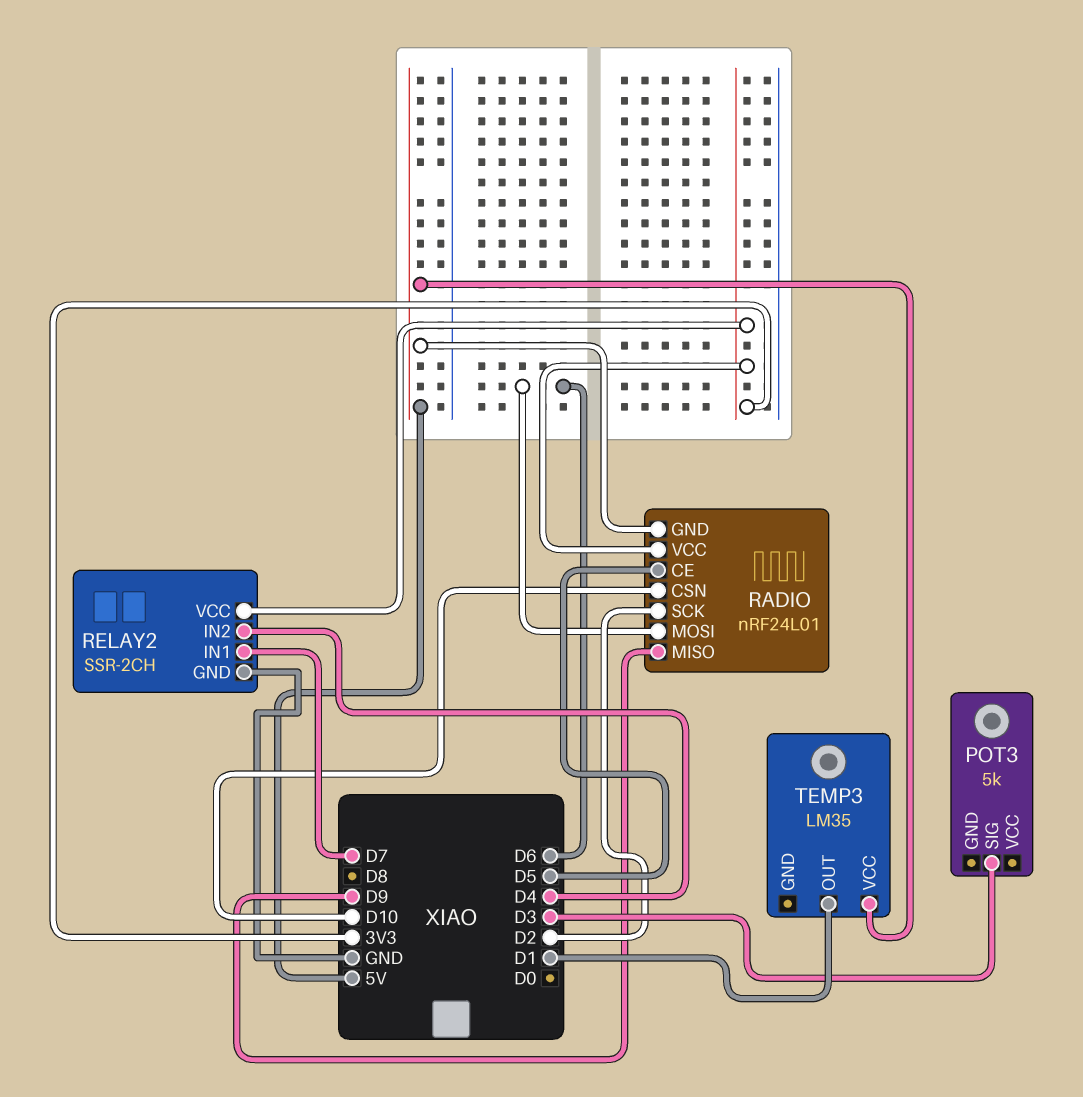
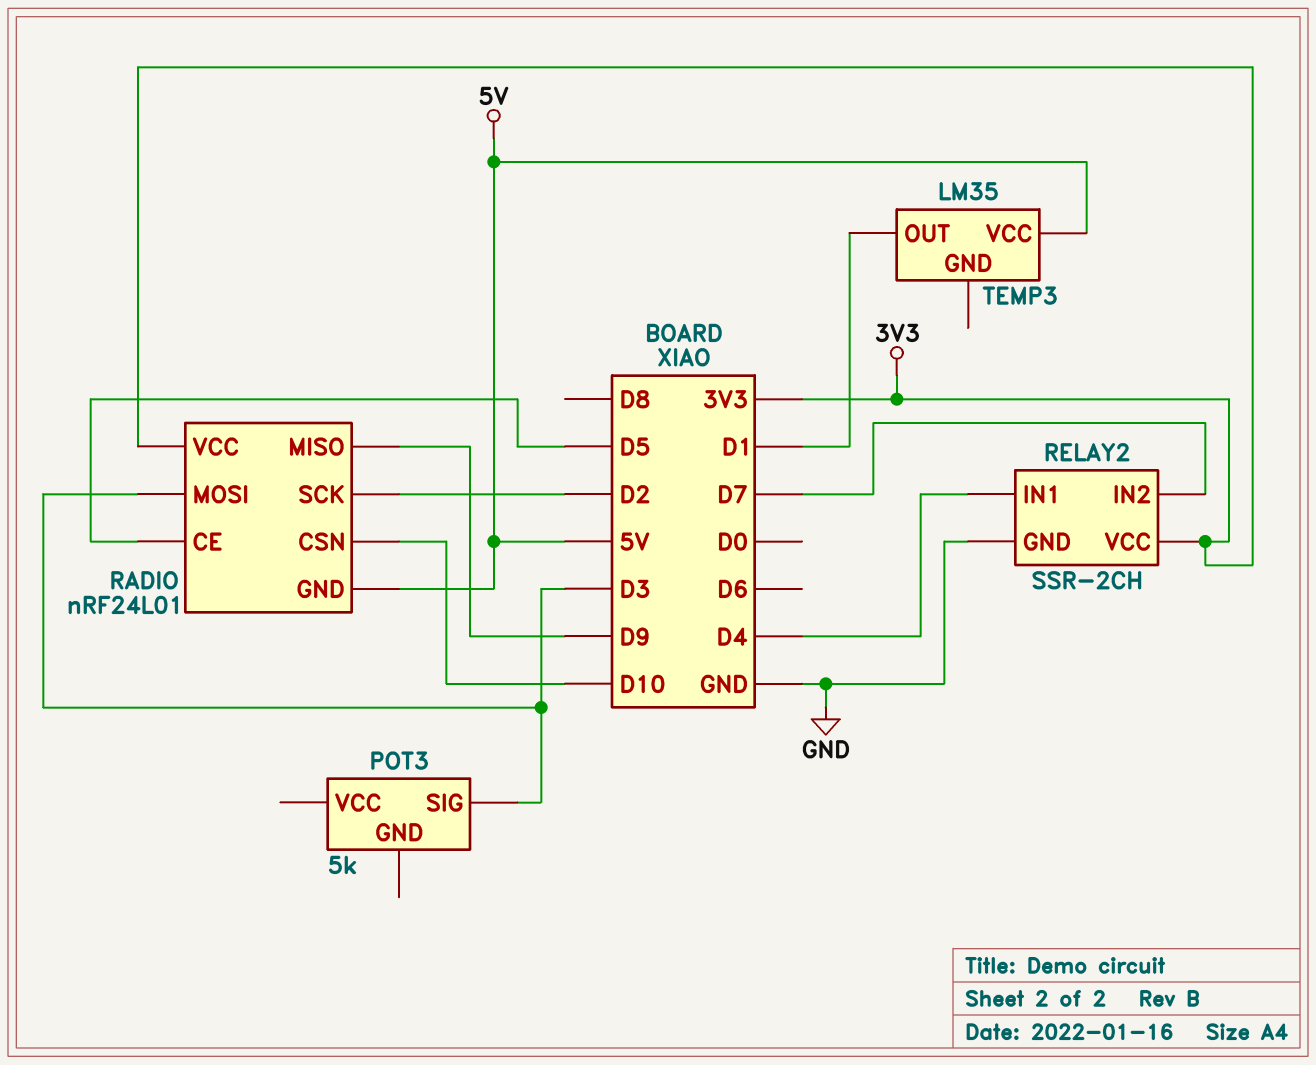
RADIO pin MOSI: D6 -> D3
RELAY2 pin IN1: D7 -> D4
RELAY2 pin IN2: D4 -> D7

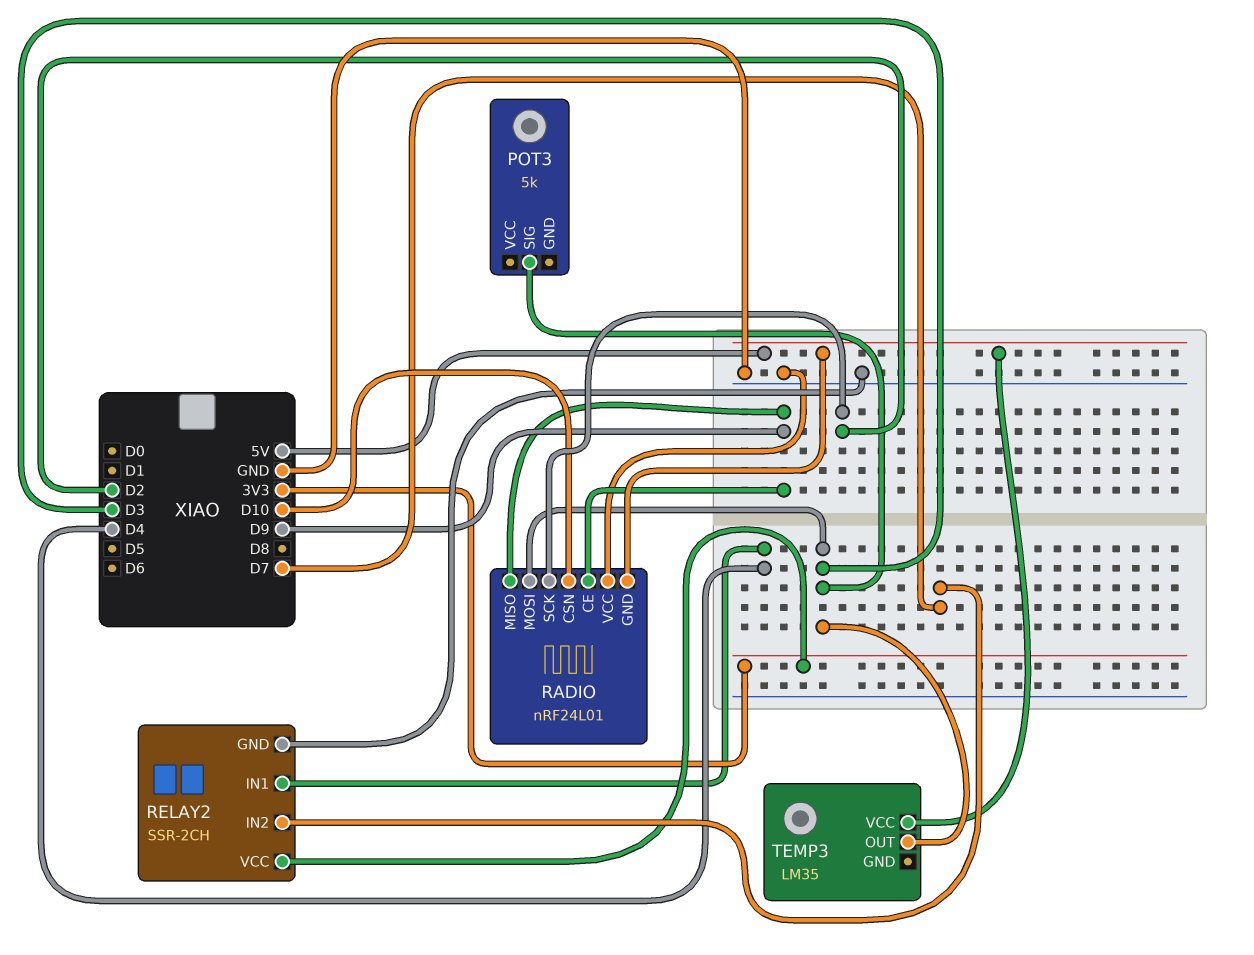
RADIO pin CE: D5 -> D9
RADIO pin VCC: 3V3 -> GND
TEMP3 pin OUT: D1 -> D3

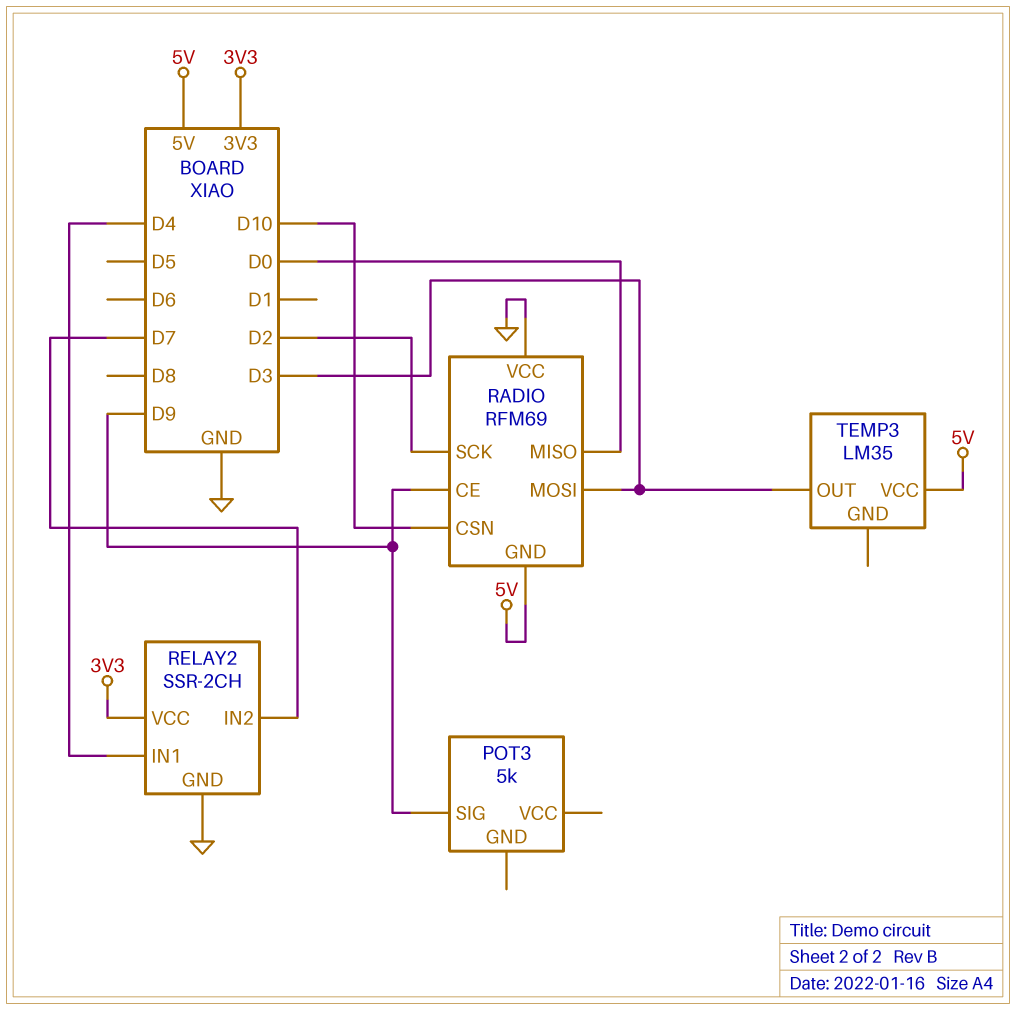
POT3 pin SIG: D3 -> D9
RADIO: nRF24L01 -> RFM69
RADIO pin MISO: D9 -> D0

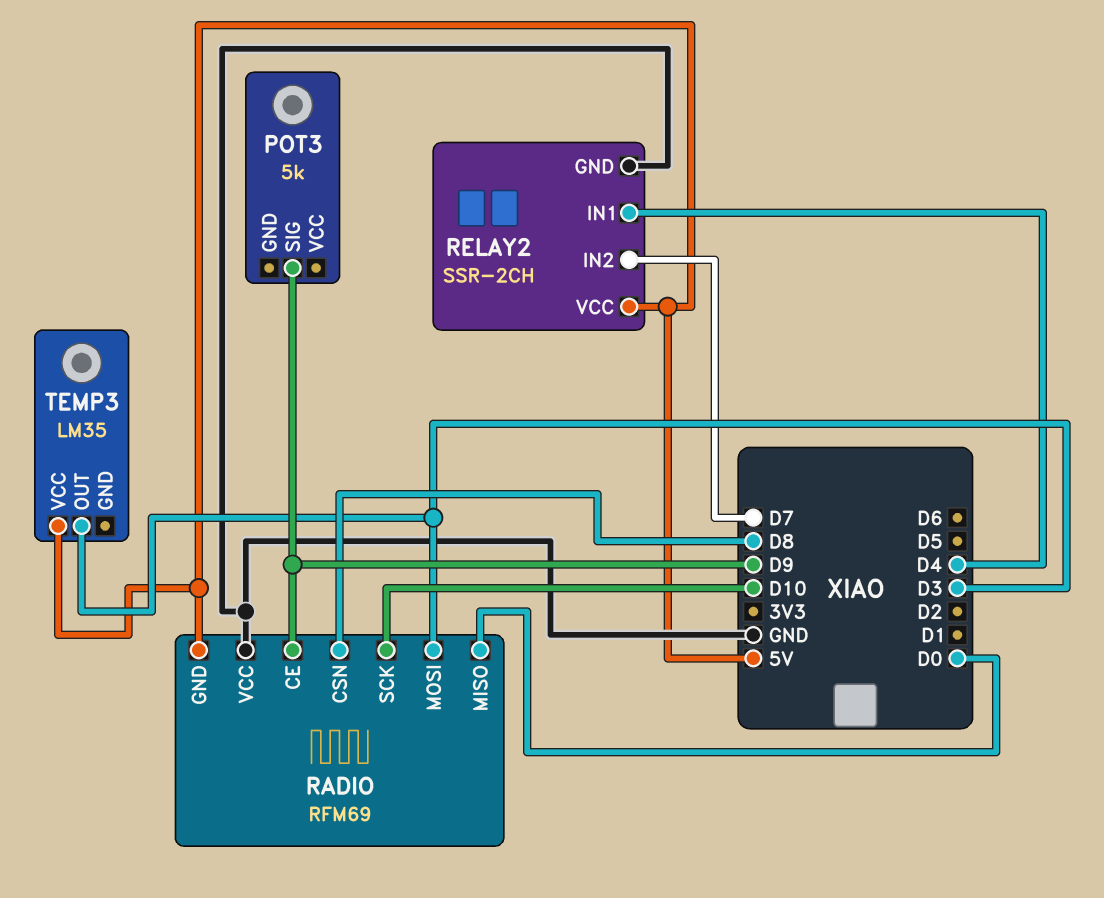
RADIO pin CSN: D10 -> D8
RADIO pin SCK: D2 -> D10
RELAY2 pin VCC: 3V3 -> 5V

